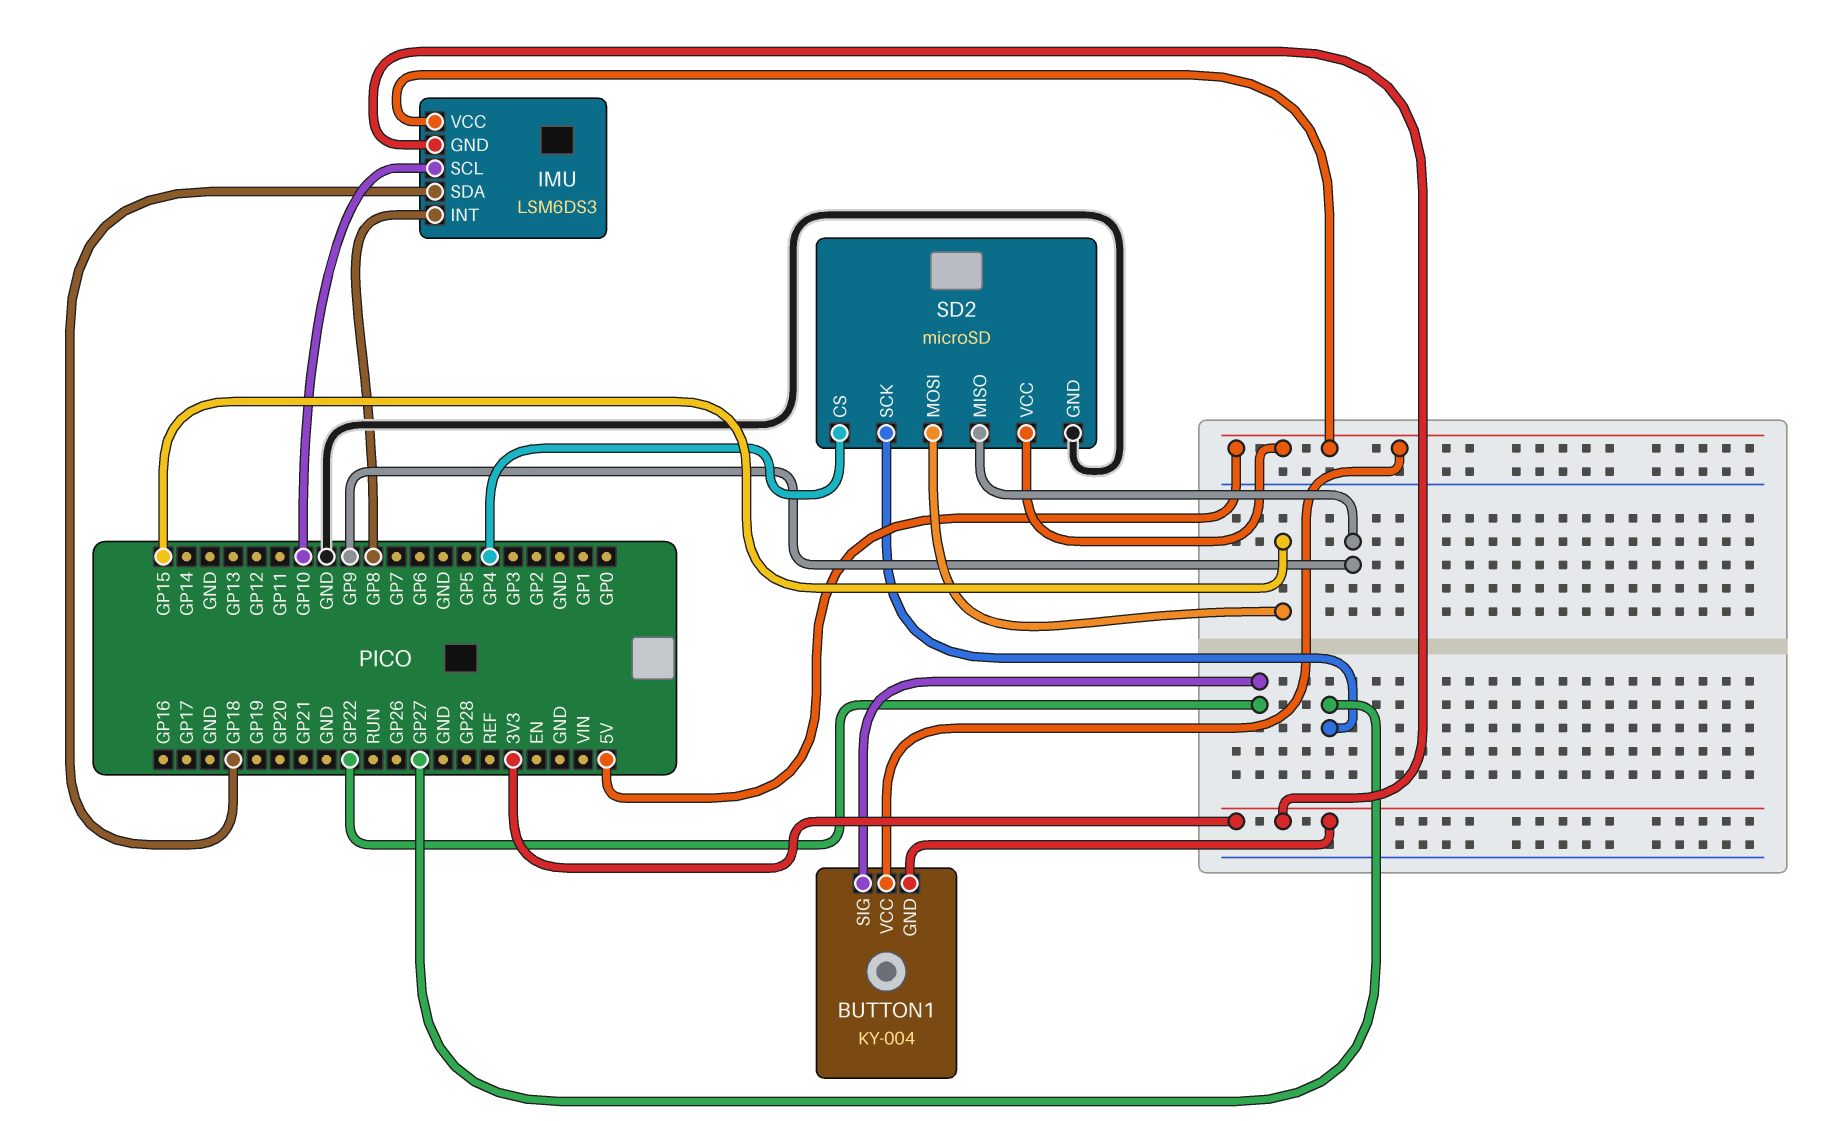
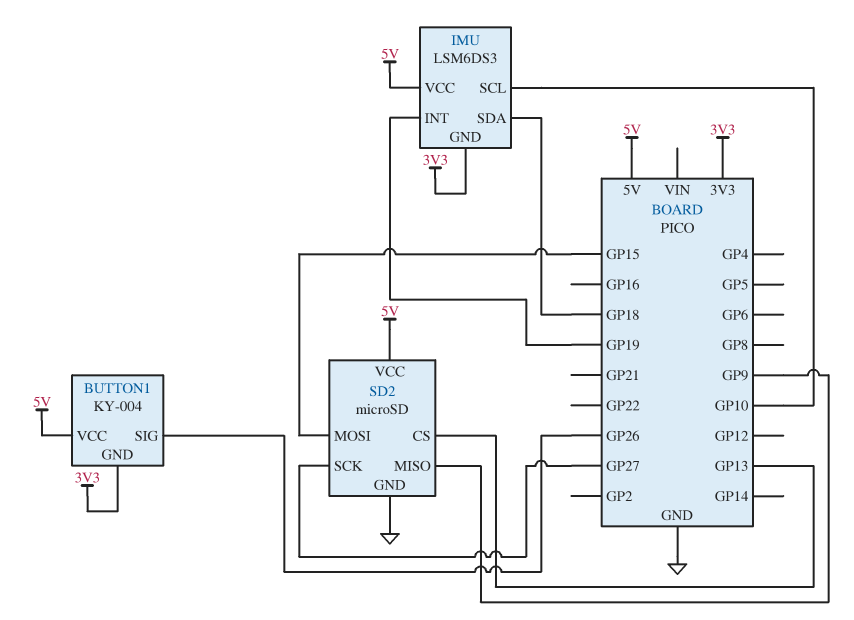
BUTTON1 pin SIG: GP22 -> GP26
IMU pin INT: GP8 -> GP19
SD2 pin CS: GP4 -> GP13

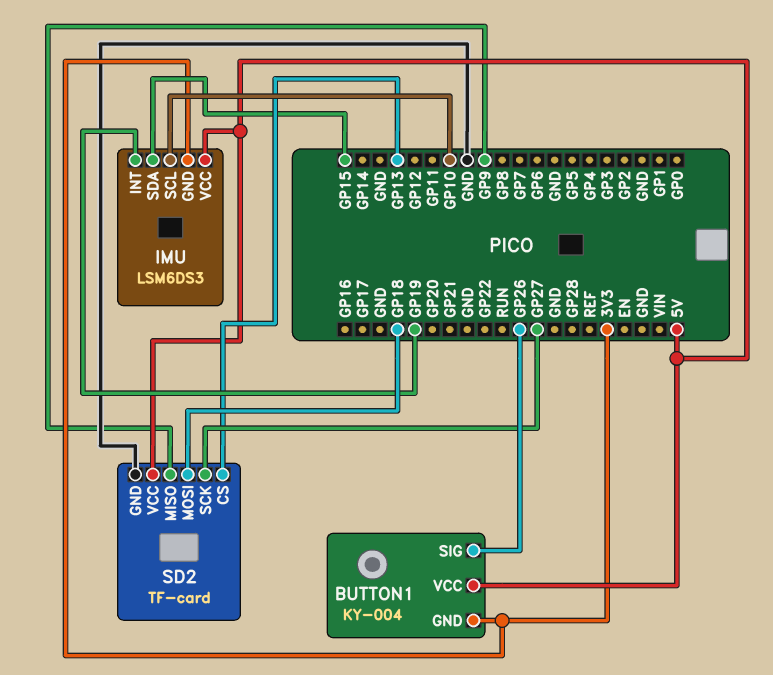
IMU pin SDA: GP18 -> GP15
SD2: microSD -> TF-card
SD2 pin MOSI: GP15 -> GP18

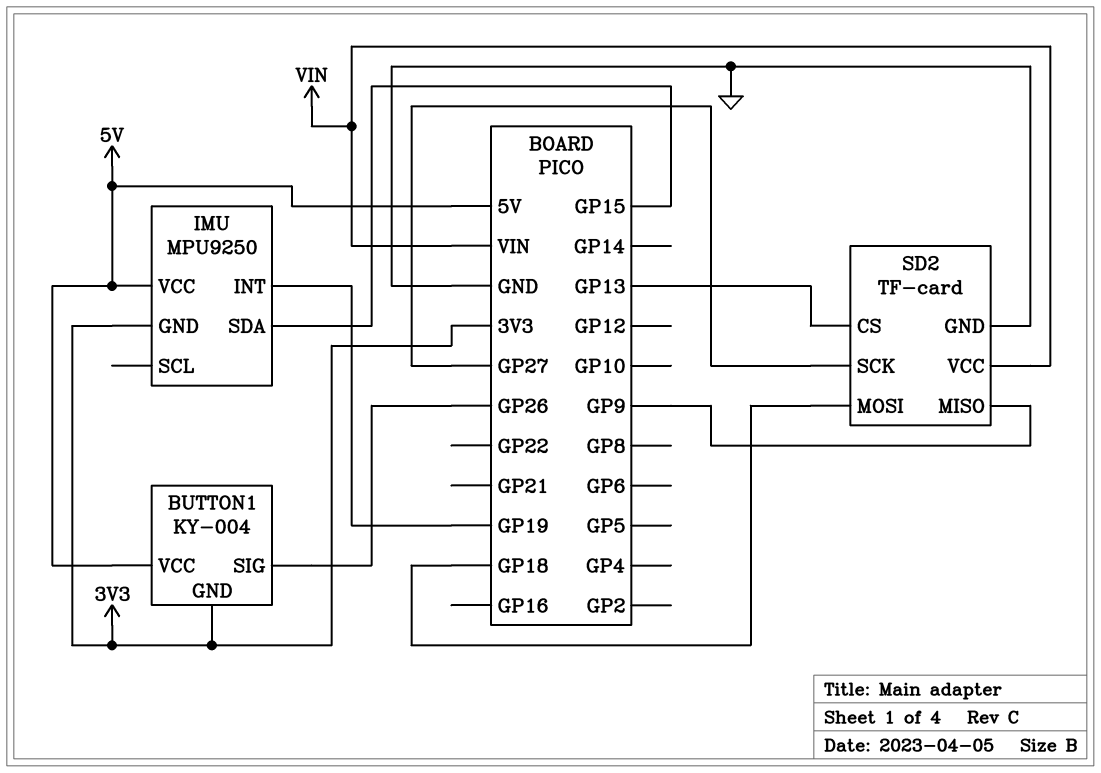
IMU: LSM6DS3 -> MPU9250
IMU pin SCL: GP10 -> none
SD2 pin VCC: 5V -> VIN

